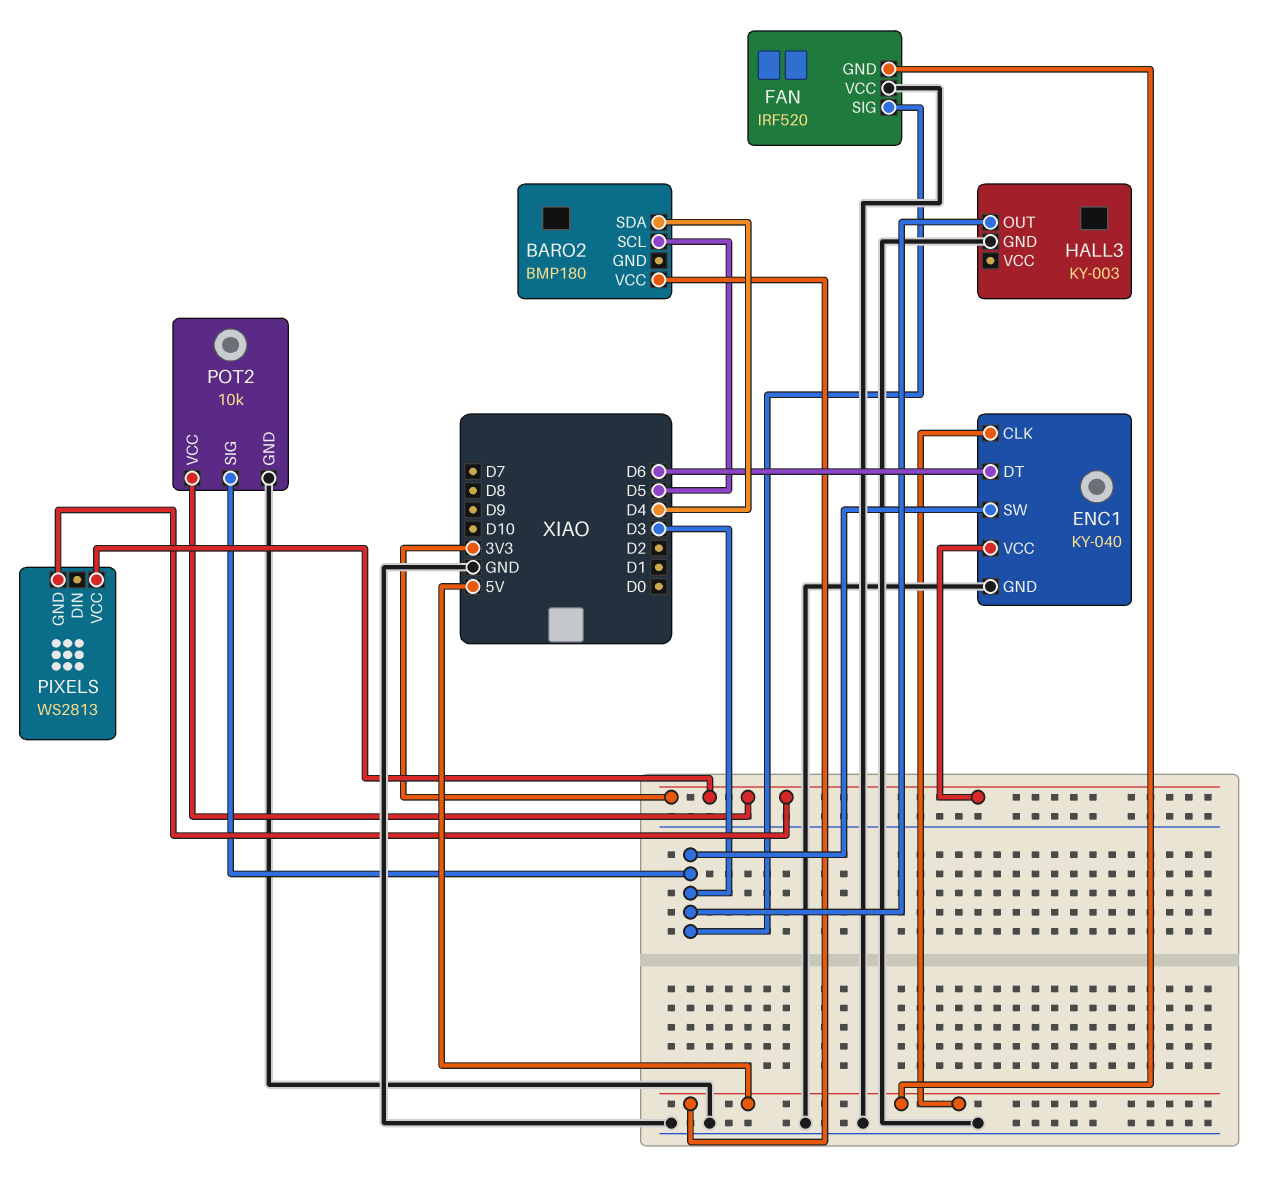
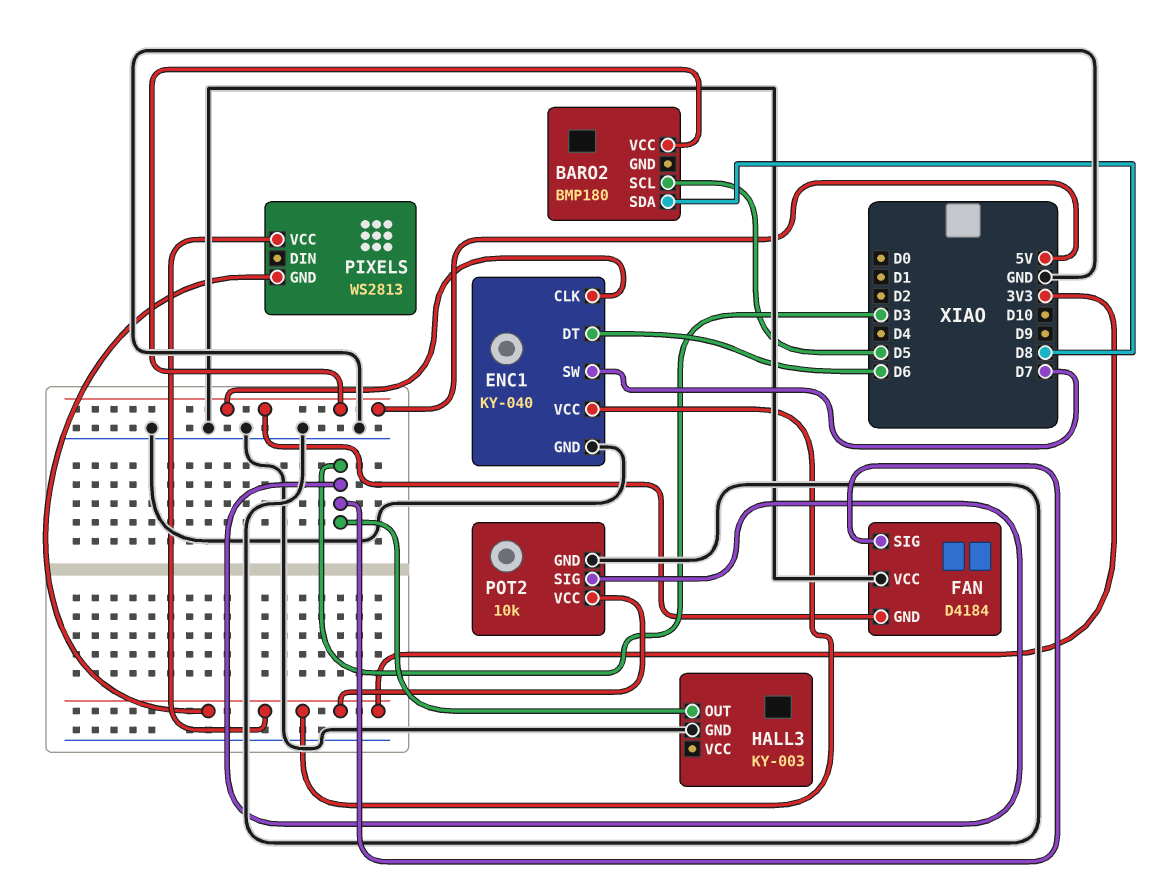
BARO2 pin SDA: D4 -> D8
ENC1 pin SW: D3 -> D7
FAN: IRF520 -> D4184

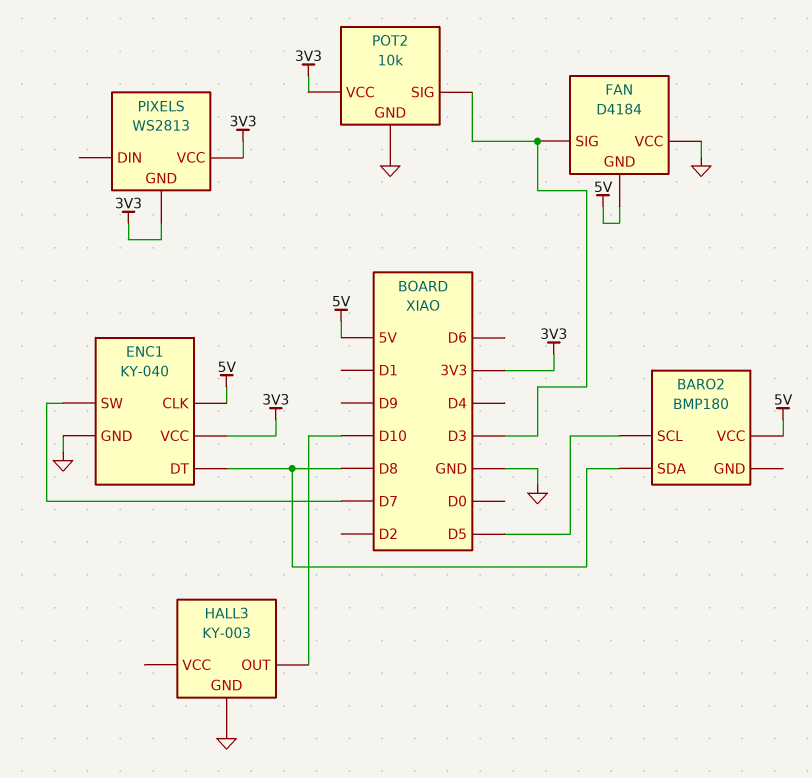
ENC1 pin DT: D6 -> D8
HALL3 pin OUT: D3 -> D10

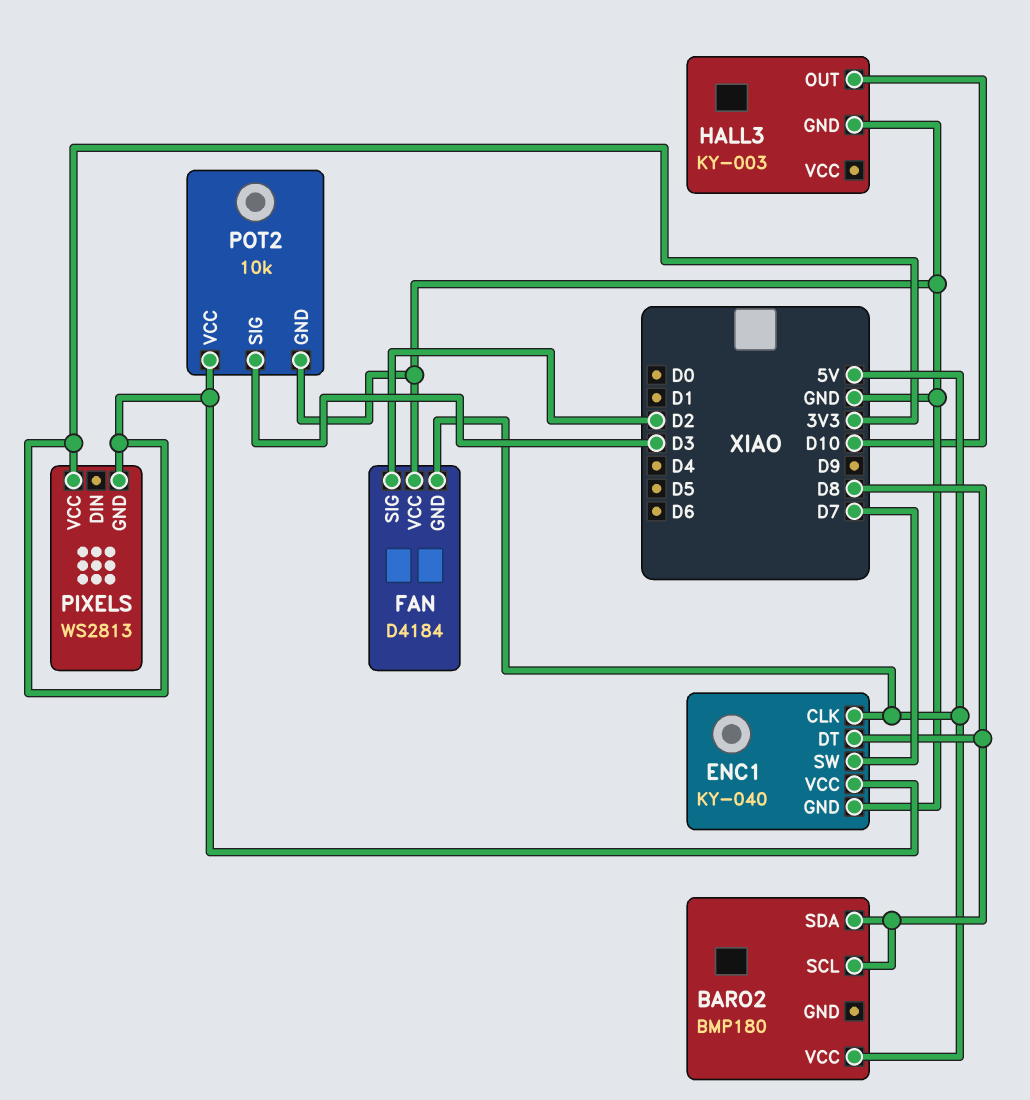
BARO2 pin SCL: D5 -> D8
FAN pin SIG: D3 -> D2

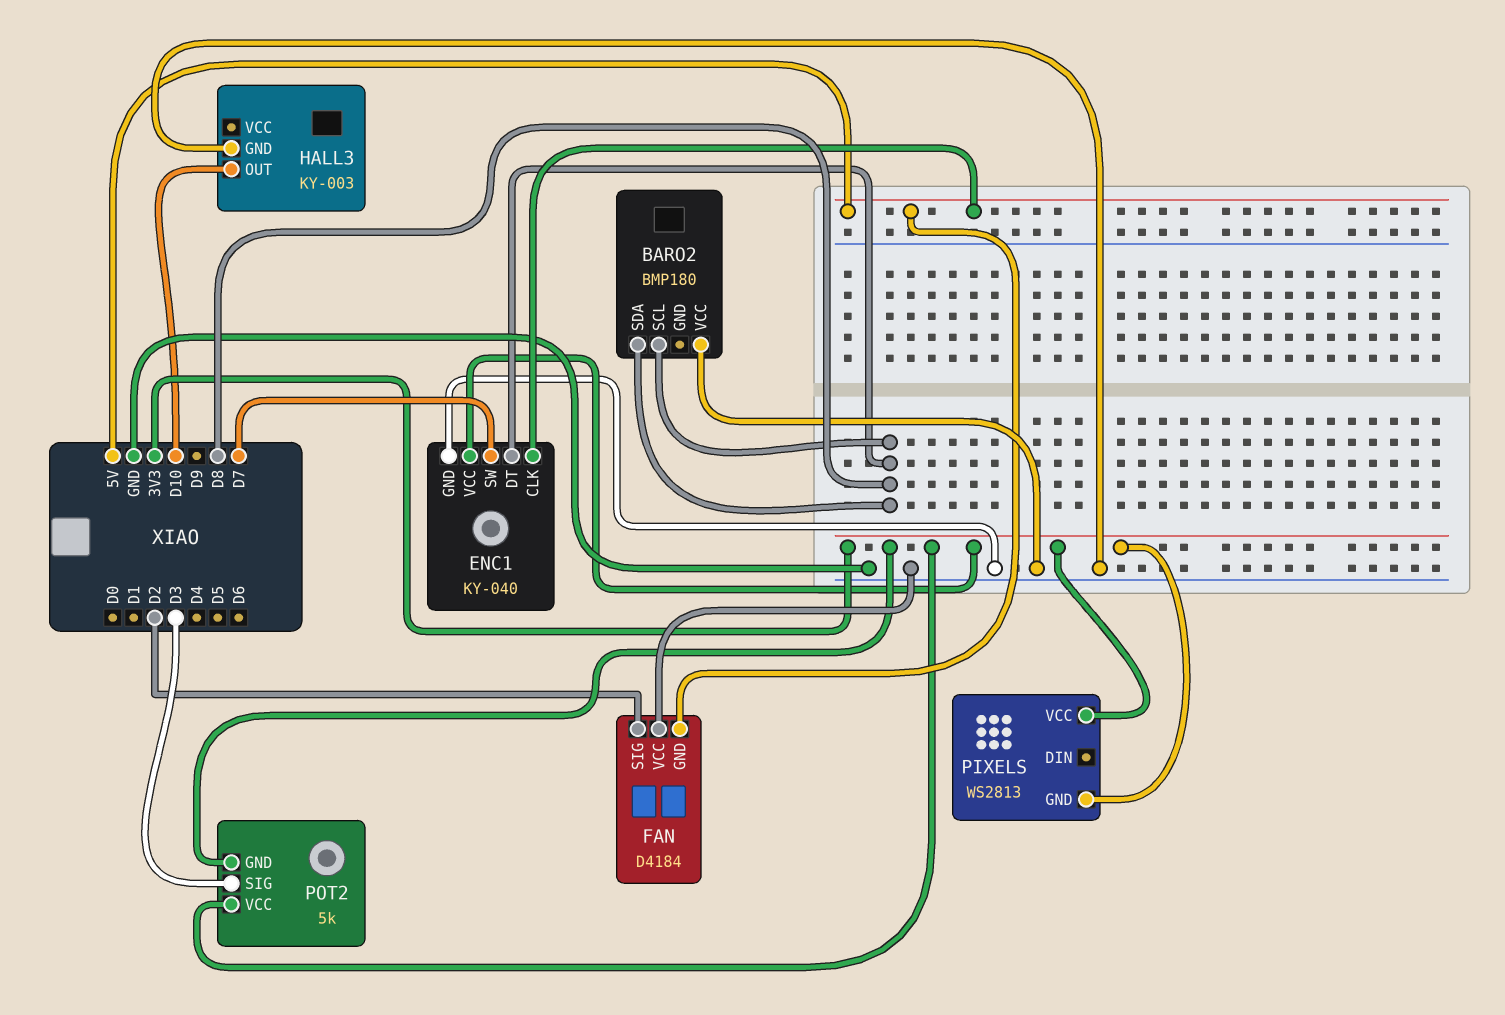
BARO2 pin VCC: 5V -> GND
POT2: 10k -> 5k
POT2 pin GND: GND -> 3V3

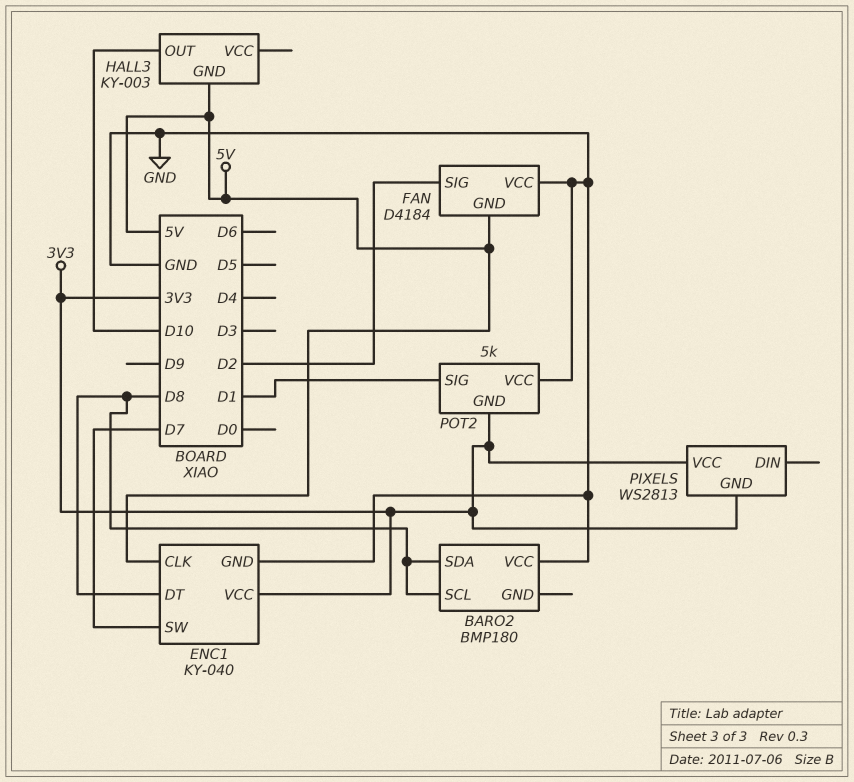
HALL3 pin GND: GND -> 5V
POT2 pin SIG: D3 -> D1
POT2 pin VCC: 3V3 -> GND

